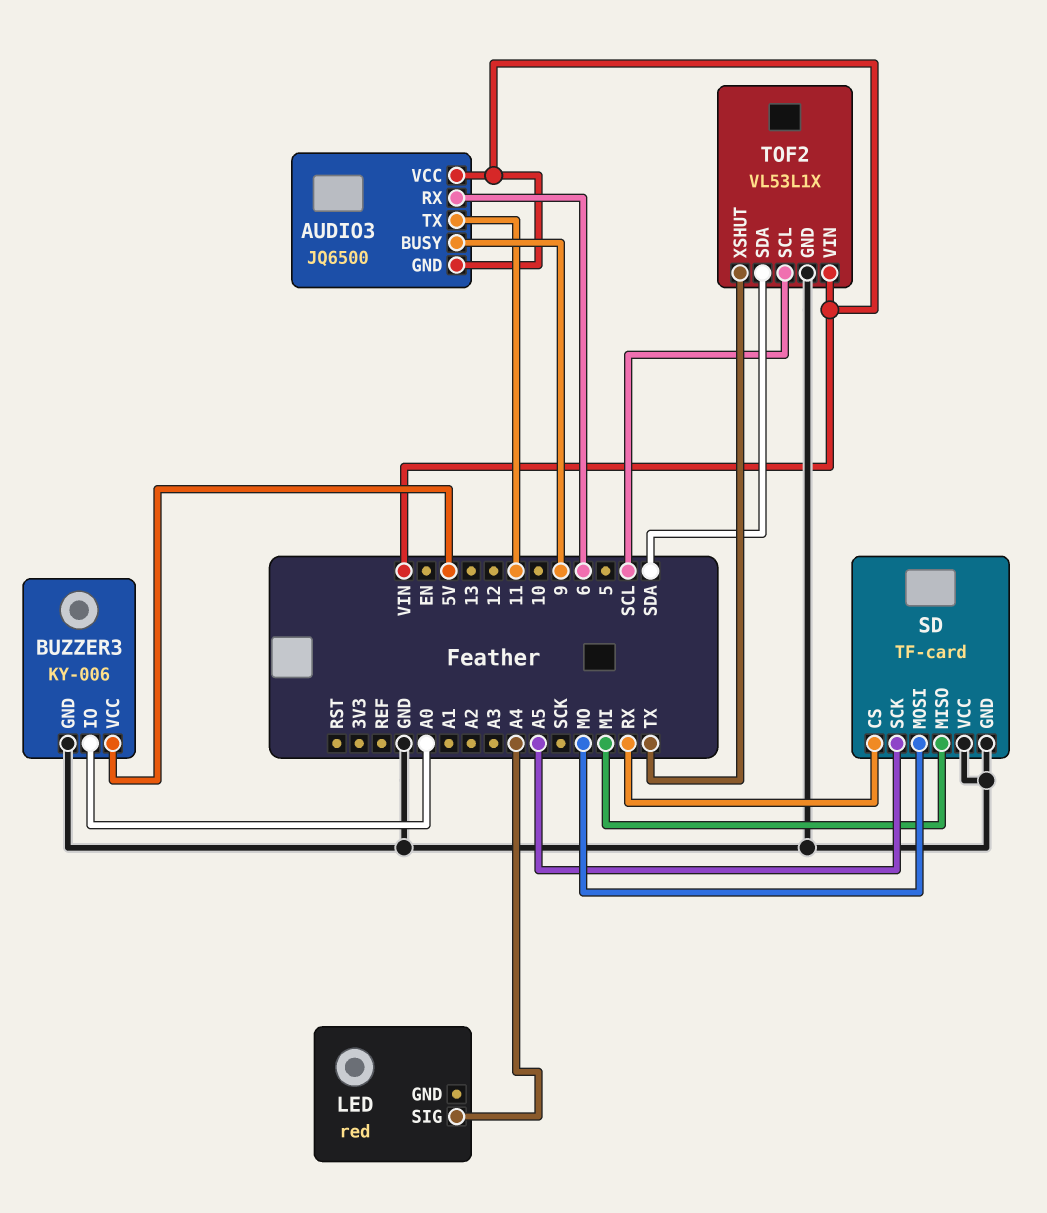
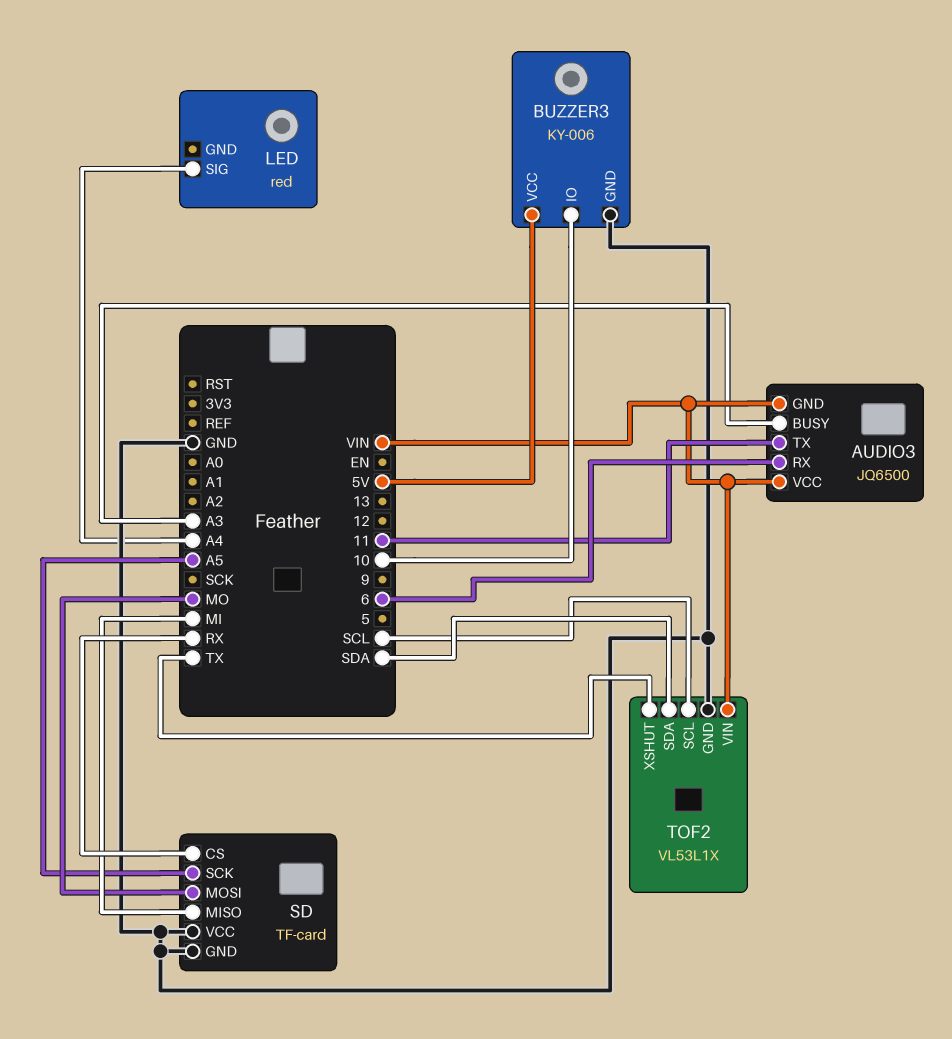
AUDIO3 pin BUSY: 9 -> A3
BUZZER3 pin IO: A0 -> 10

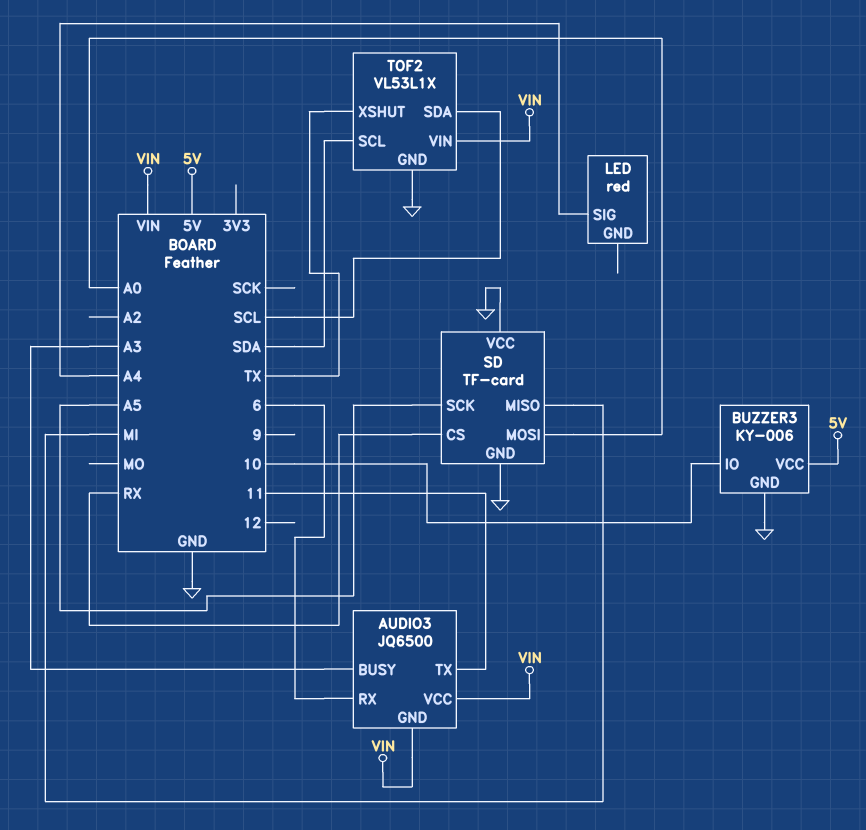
SD pin MOSI: MO -> A0
TOF2 pin SCL: SCL -> SDA
TOF2 pin SDA: SDA -> SCL

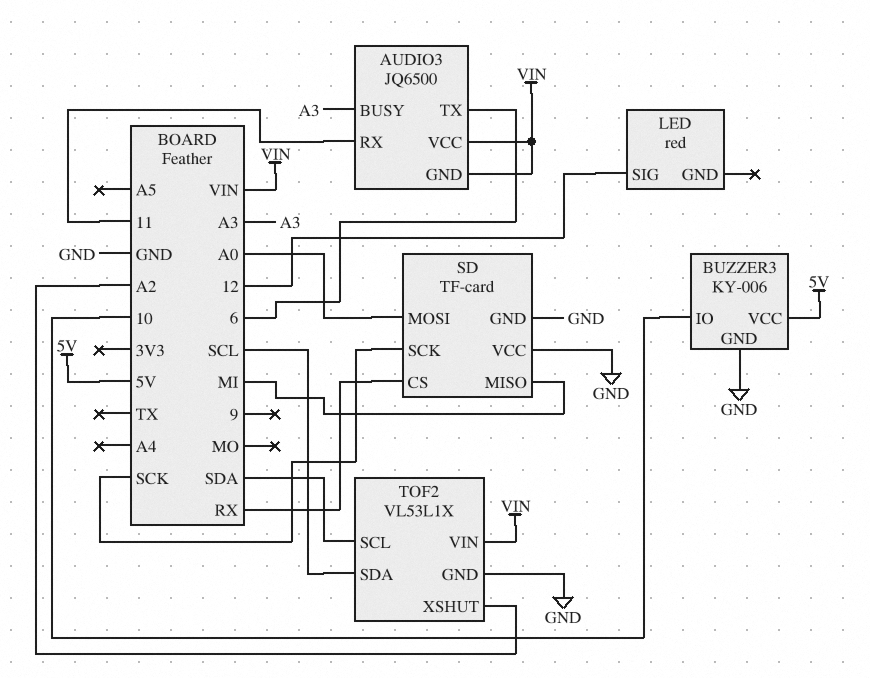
AUDIO3 pin RX: 6 -> 11
AUDIO3 pin TX: 11 -> 6
LED pin SIG: A4 -> 12
SD pin SCK: A5 -> SCK
TOF2 pin XSHUT: TX -> A2

